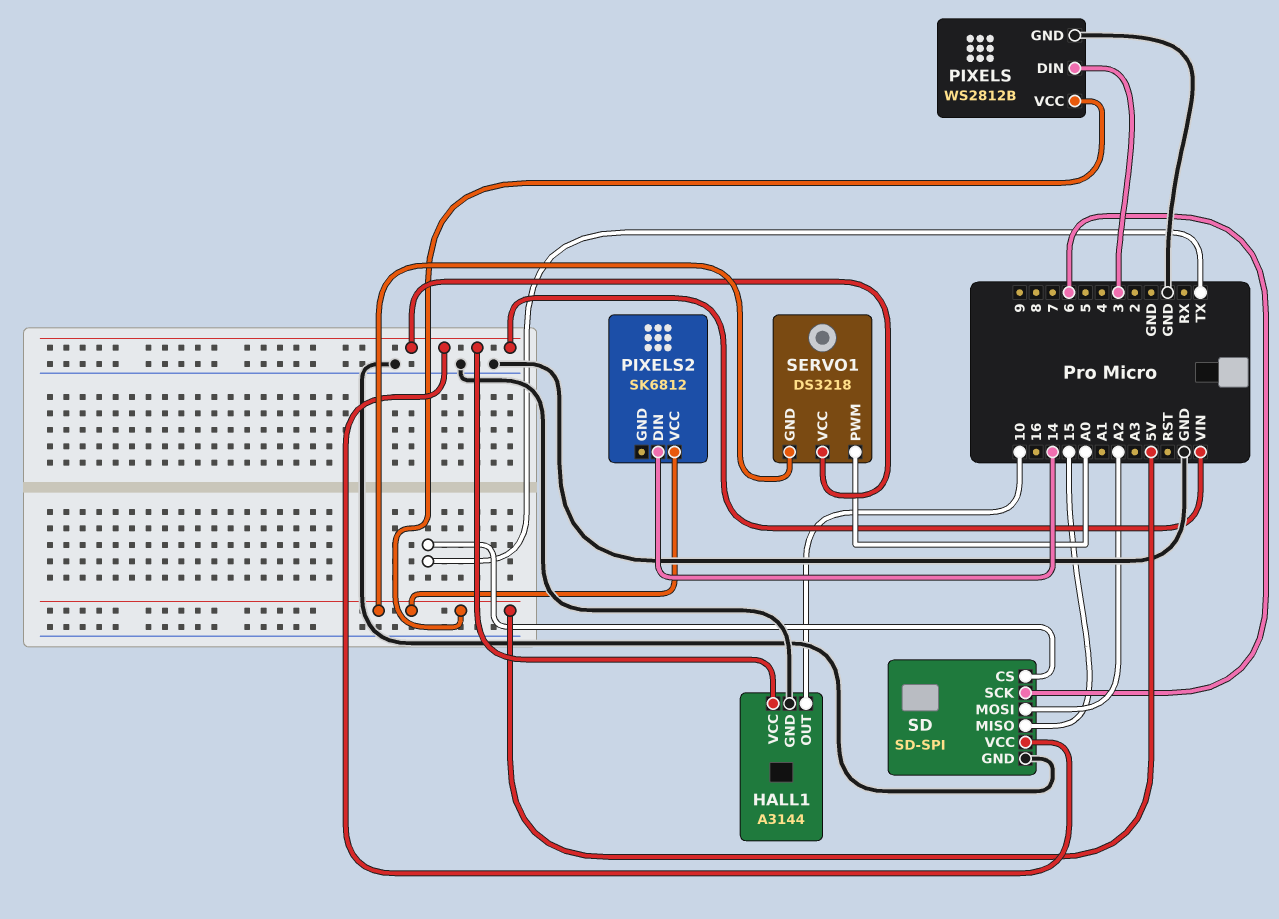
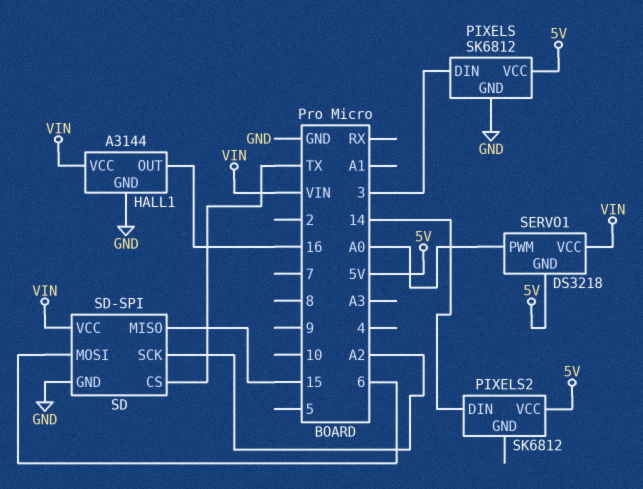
HALL1 pin OUT: 10 -> 16
PIXELS: WS2812B -> SK6812
SD pin MOSI: A2 -> 6
SD pin SCK: 6 -> A2

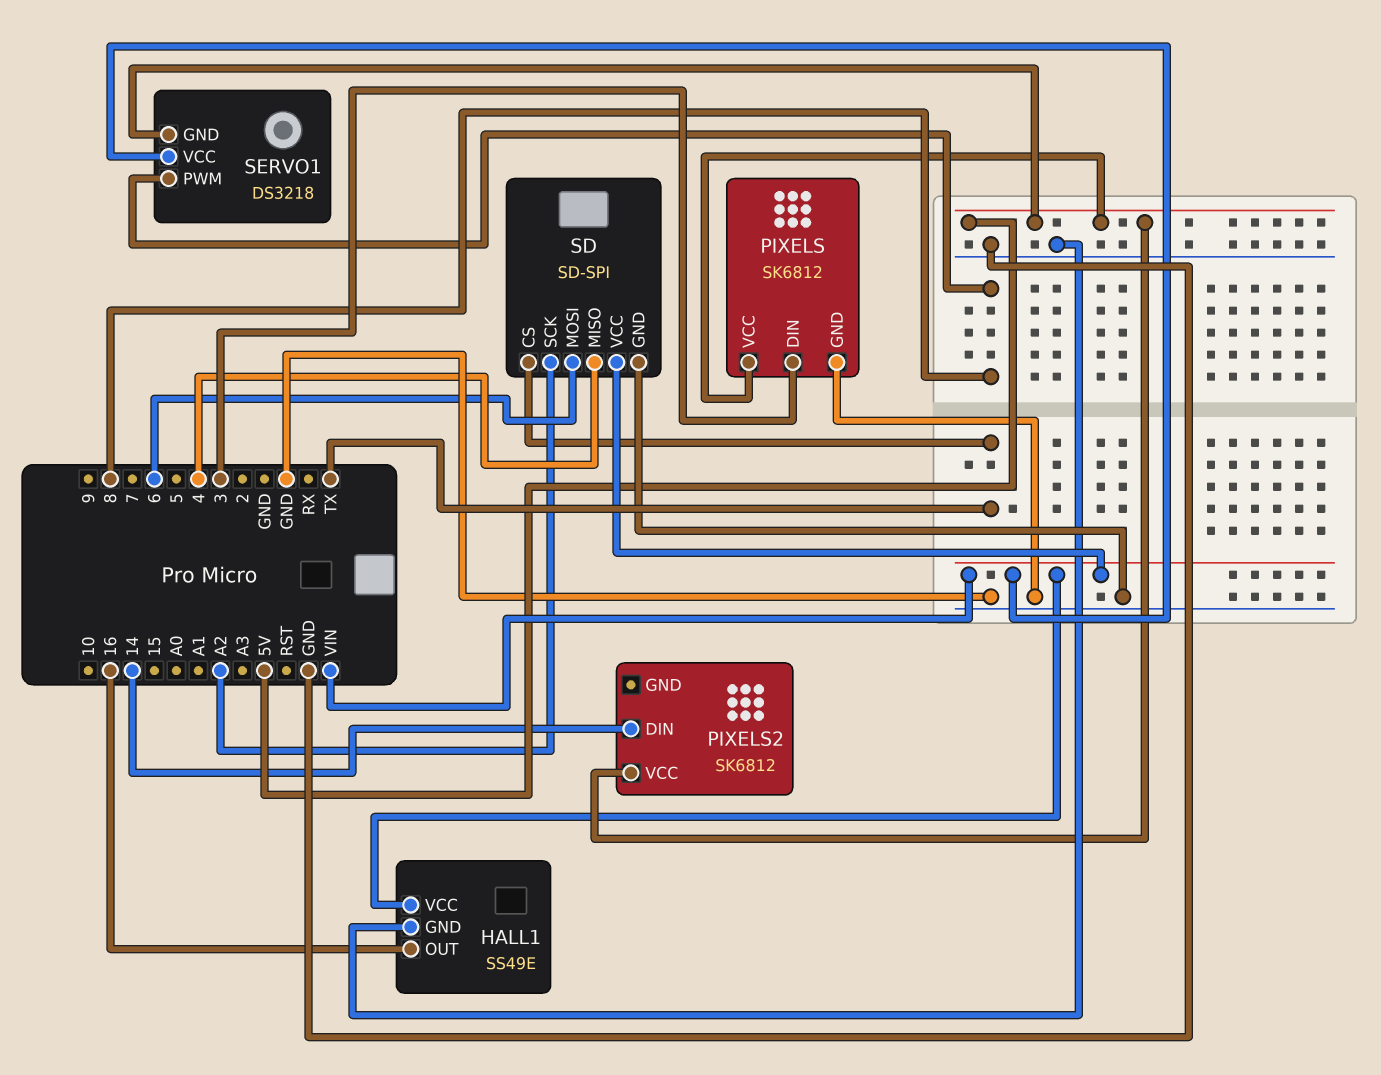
HALL1: A3144 -> SS49E
SD pin MISO: 15 -> 4
SERVO1 pin PWM: A0 -> 8

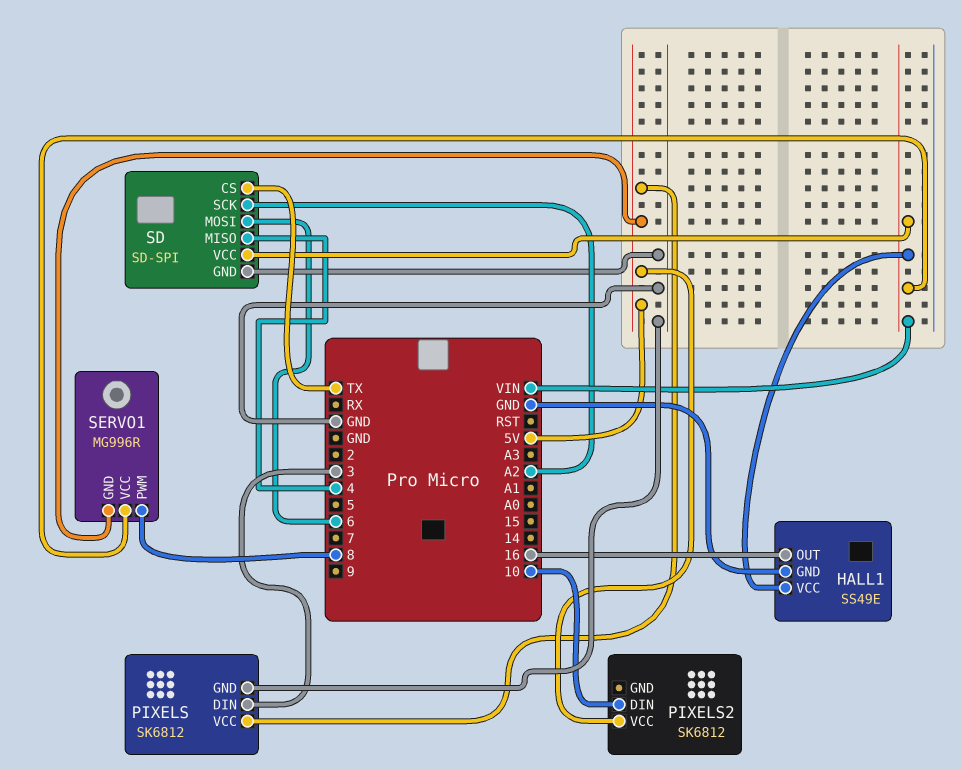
PIXELS2 pin DIN: 14 -> 10
SERVO1: DS3218 -> MG996R

